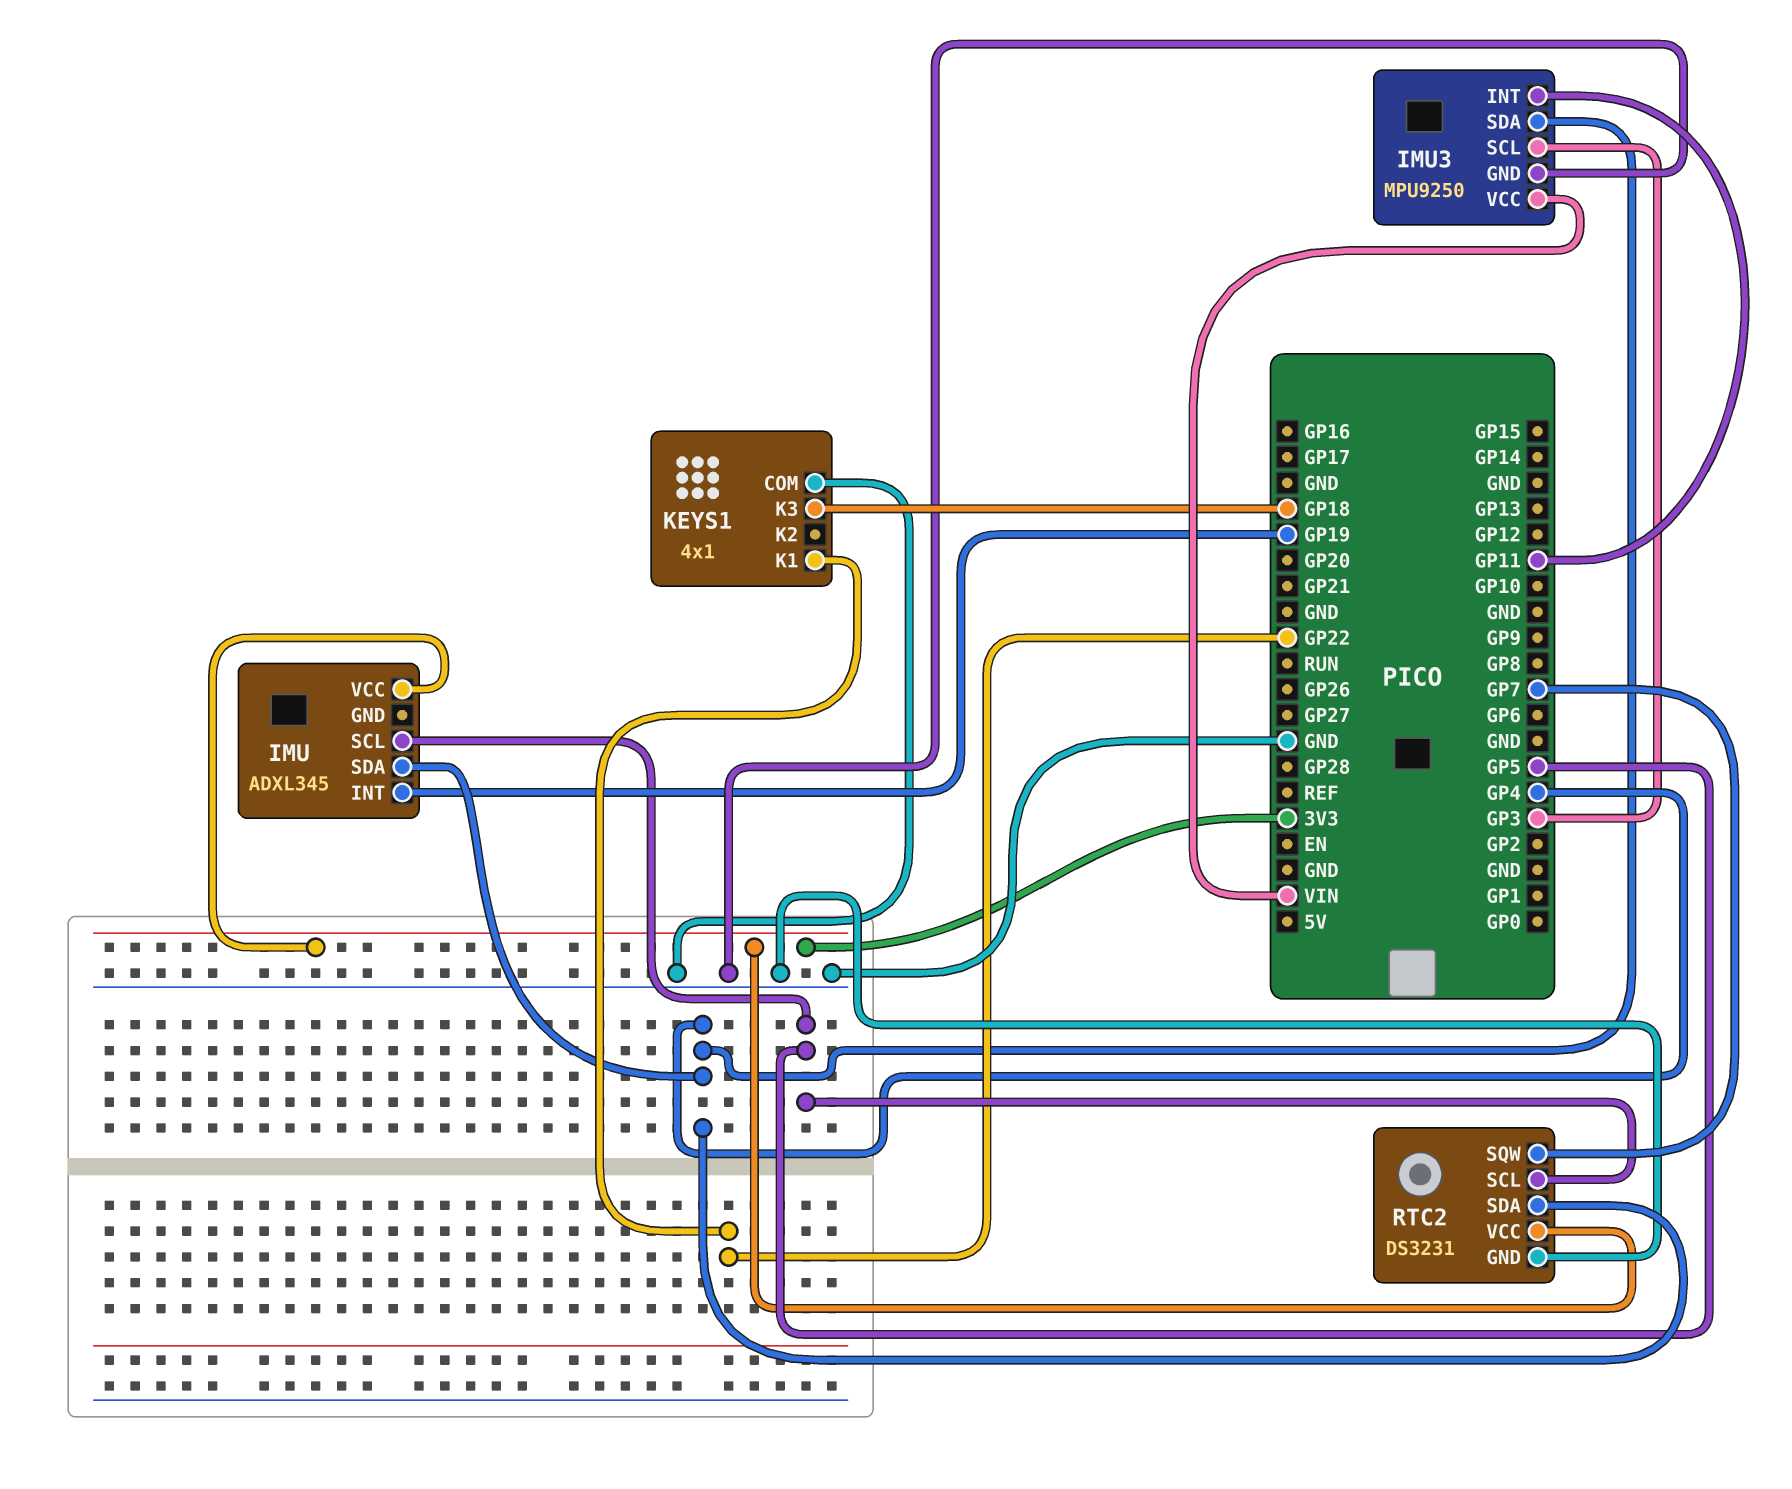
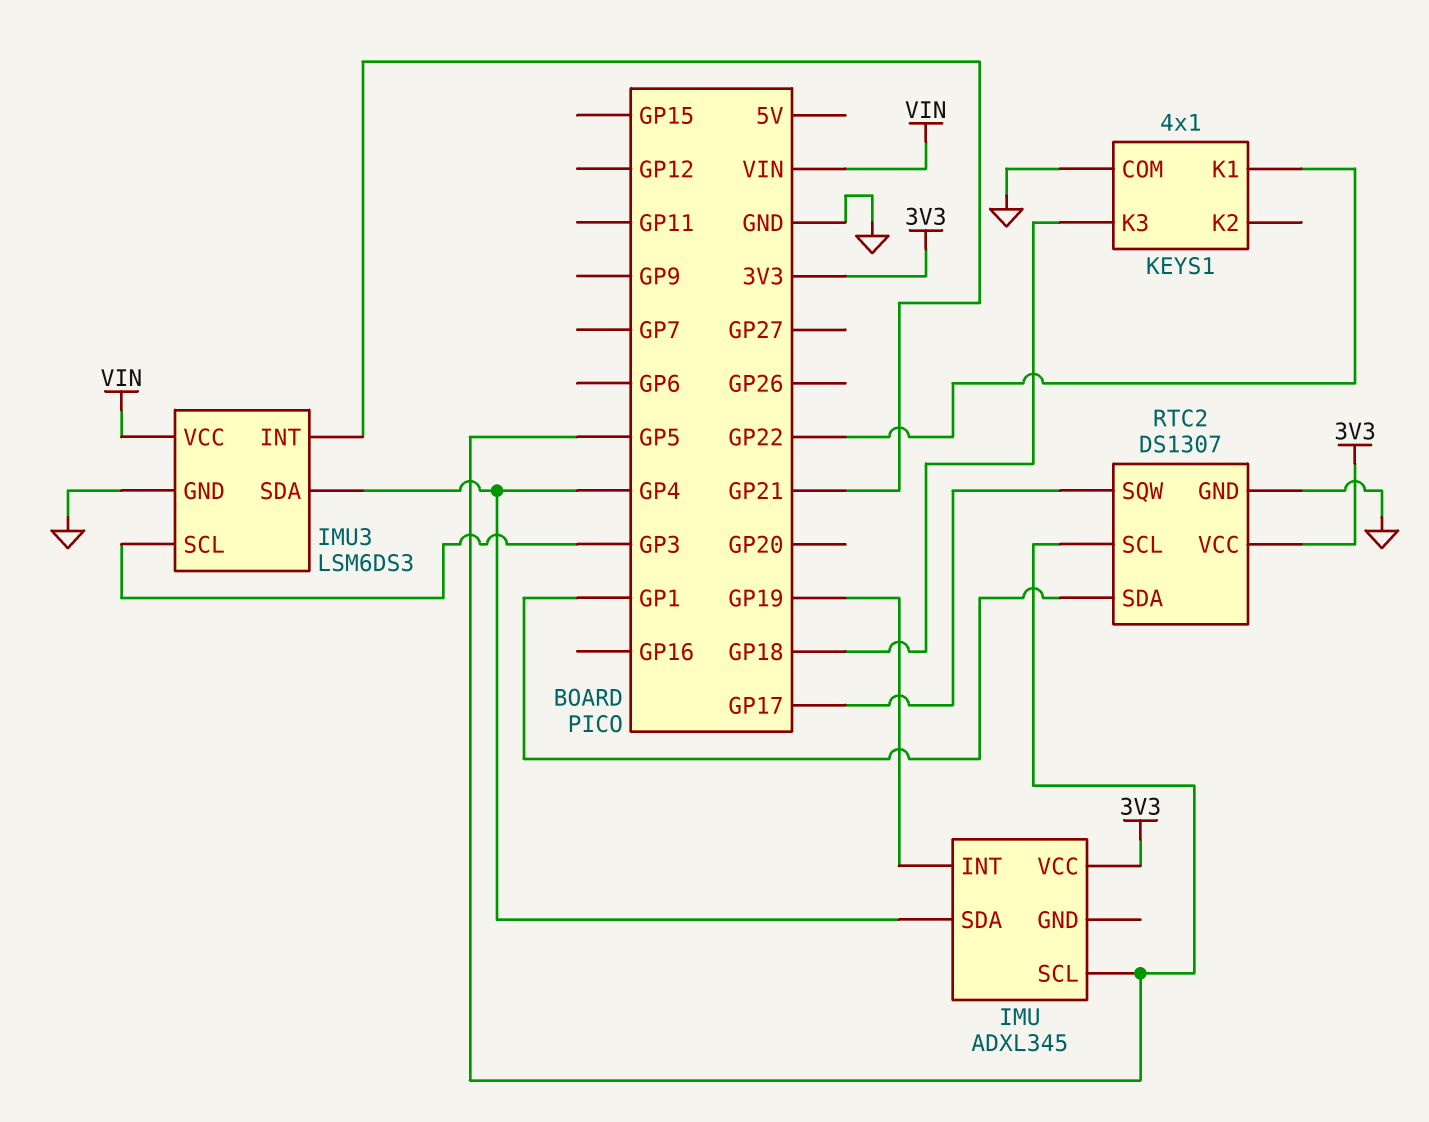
IMU3: MPU9250 -> LSM6DS3
IMU3 pin INT: GP11 -> GP21
RTC2: DS3231 -> DS1307
RTC2 pin SDA: GP4 -> GP1
RTC2 pin SQW: GP7 -> GP17

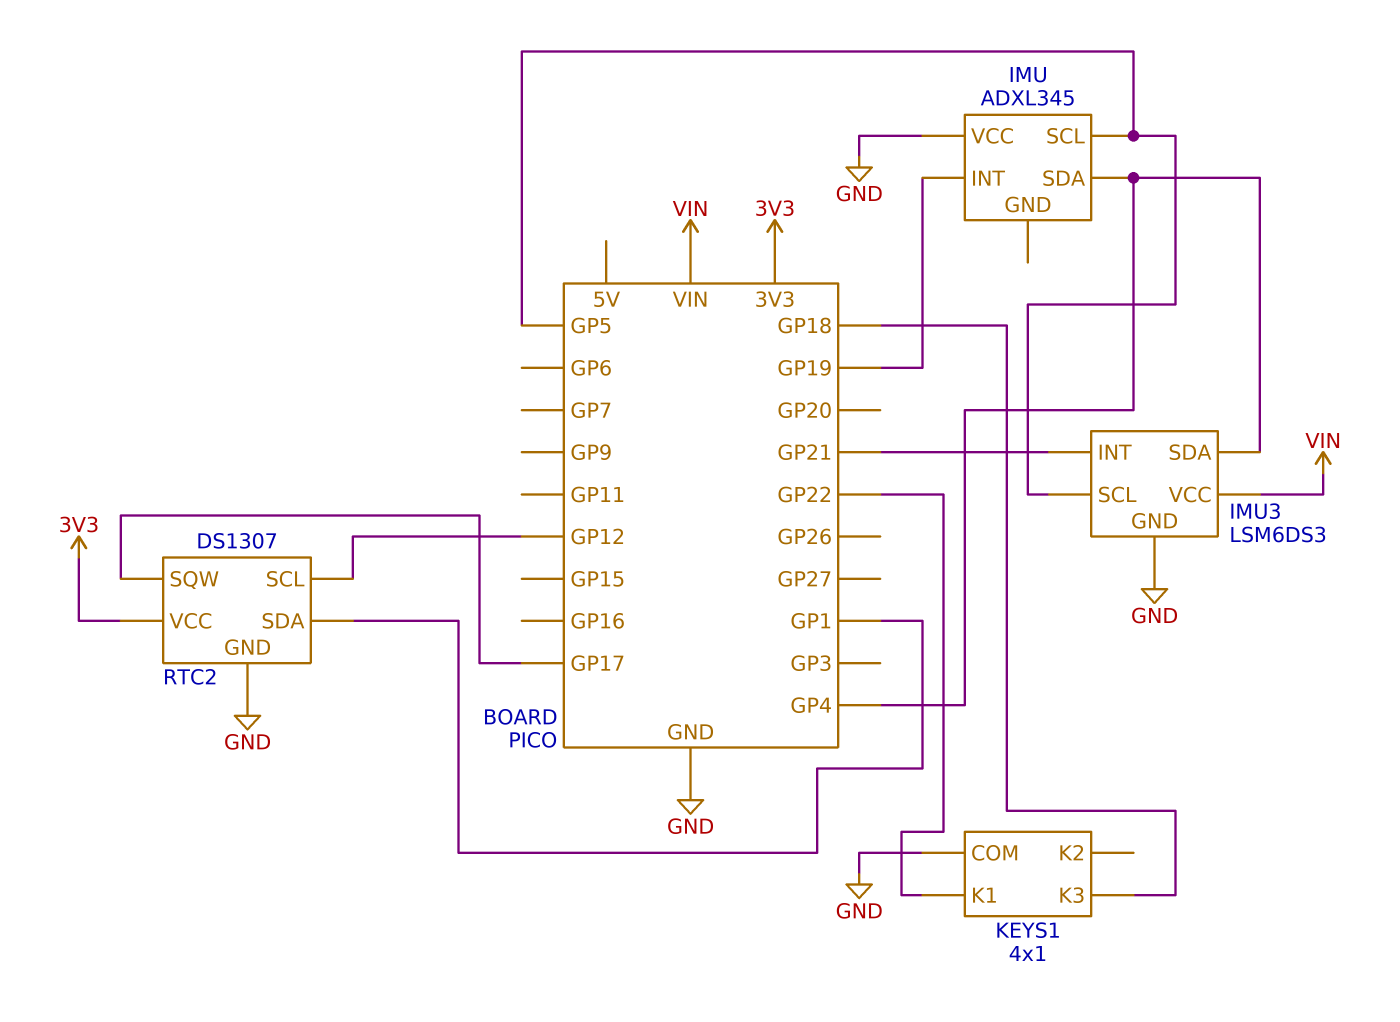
IMU pin VCC: 3V3 -> GND
IMU3 pin SCL: GP3 -> GP5
RTC2 pin SCL: GP5 -> GP12

